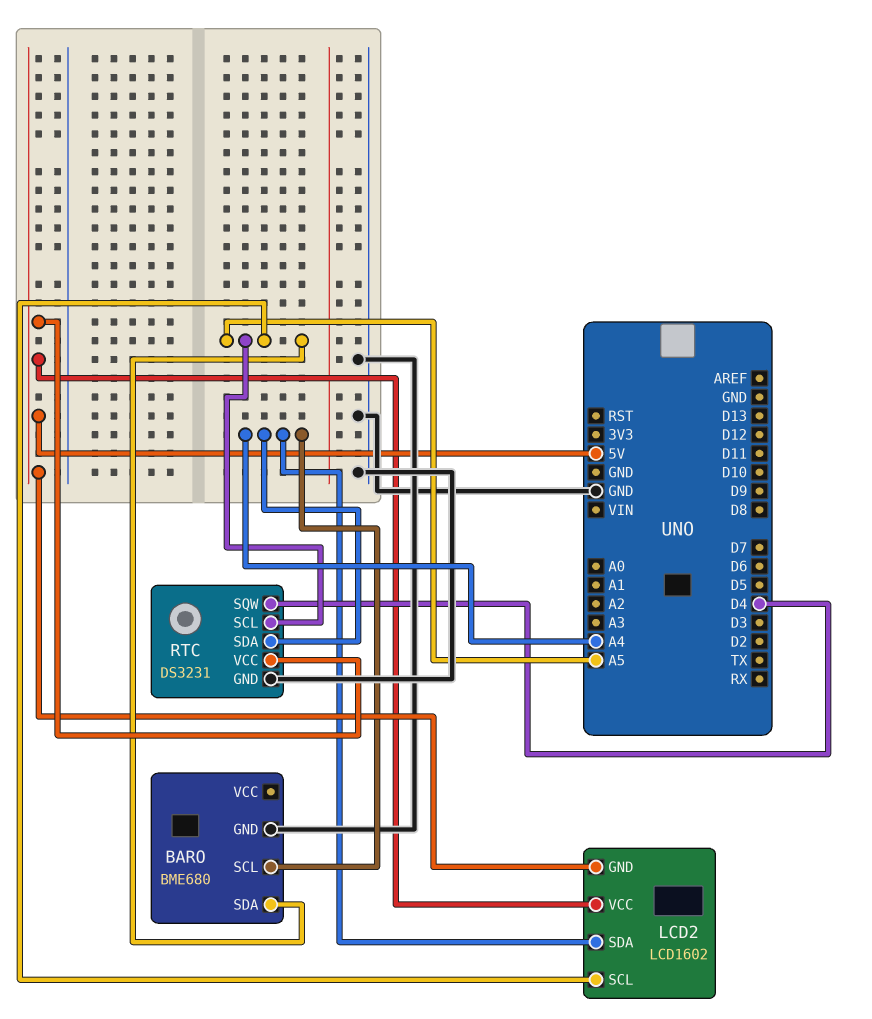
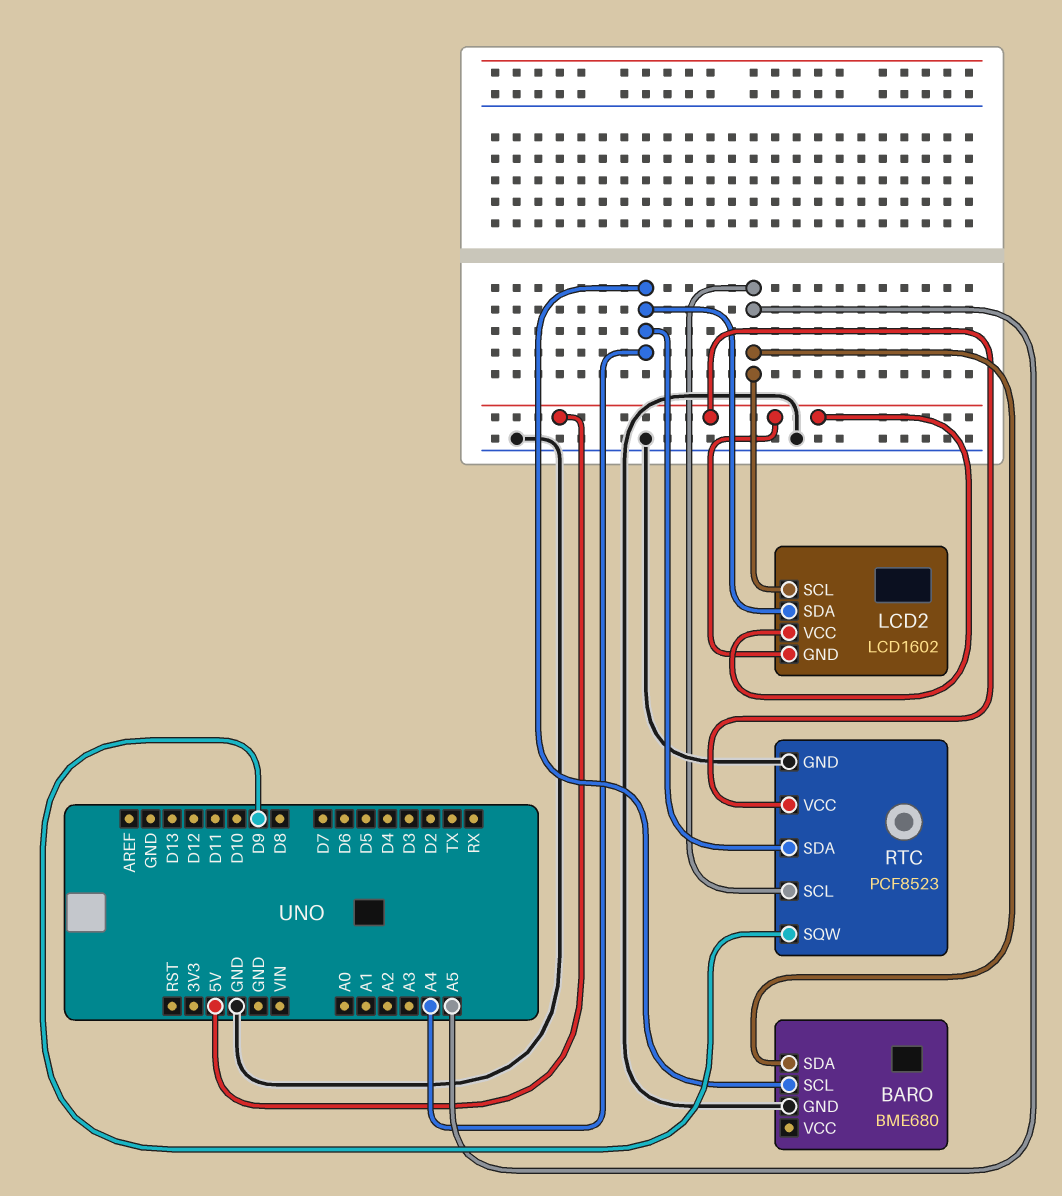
RTC: DS3231 -> PCF8523
RTC pin SQW: D4 -> D9

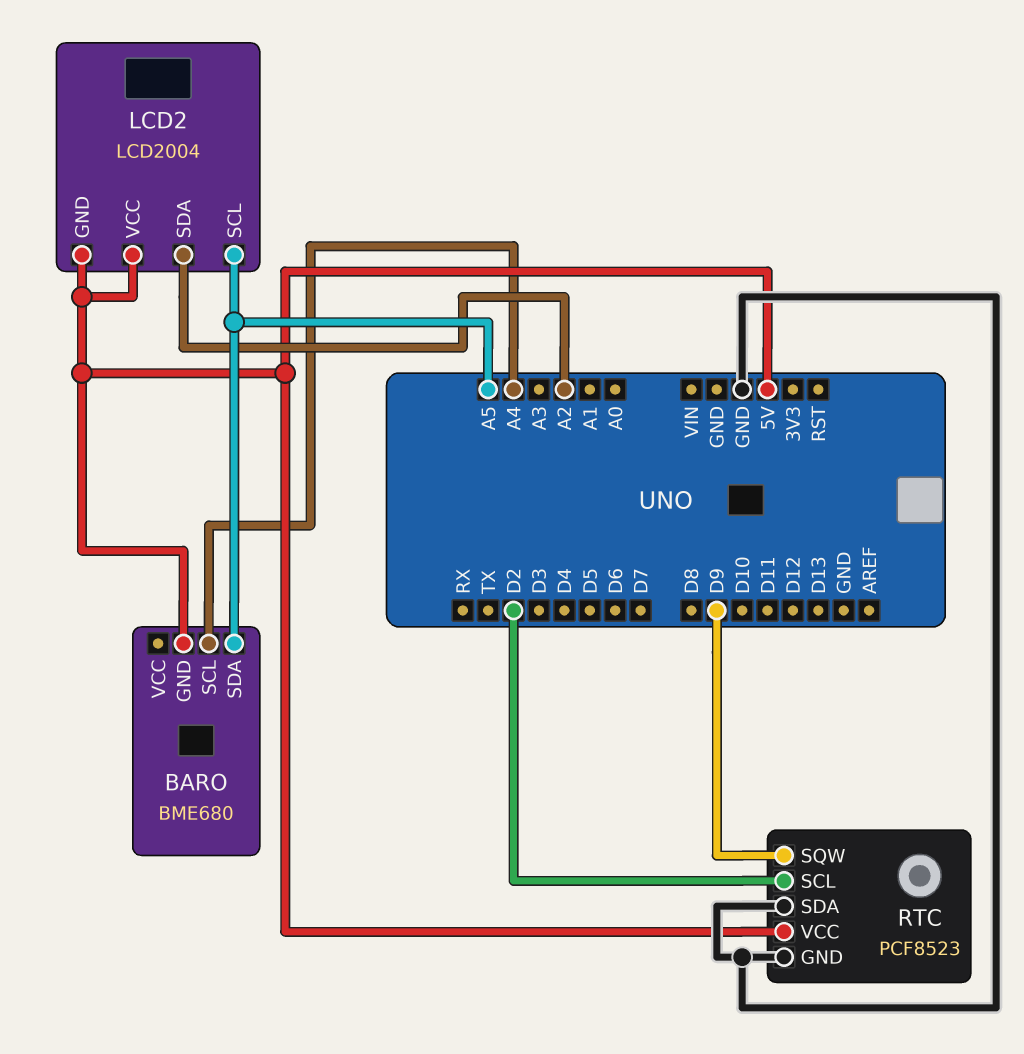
BARO pin GND: GND -> 5V
LCD2: LCD1602 -> LCD2004
LCD2 pin SDA: A4 -> A2
RTC pin SCL: A5 -> D2
RTC pin SDA: A4 -> GND

